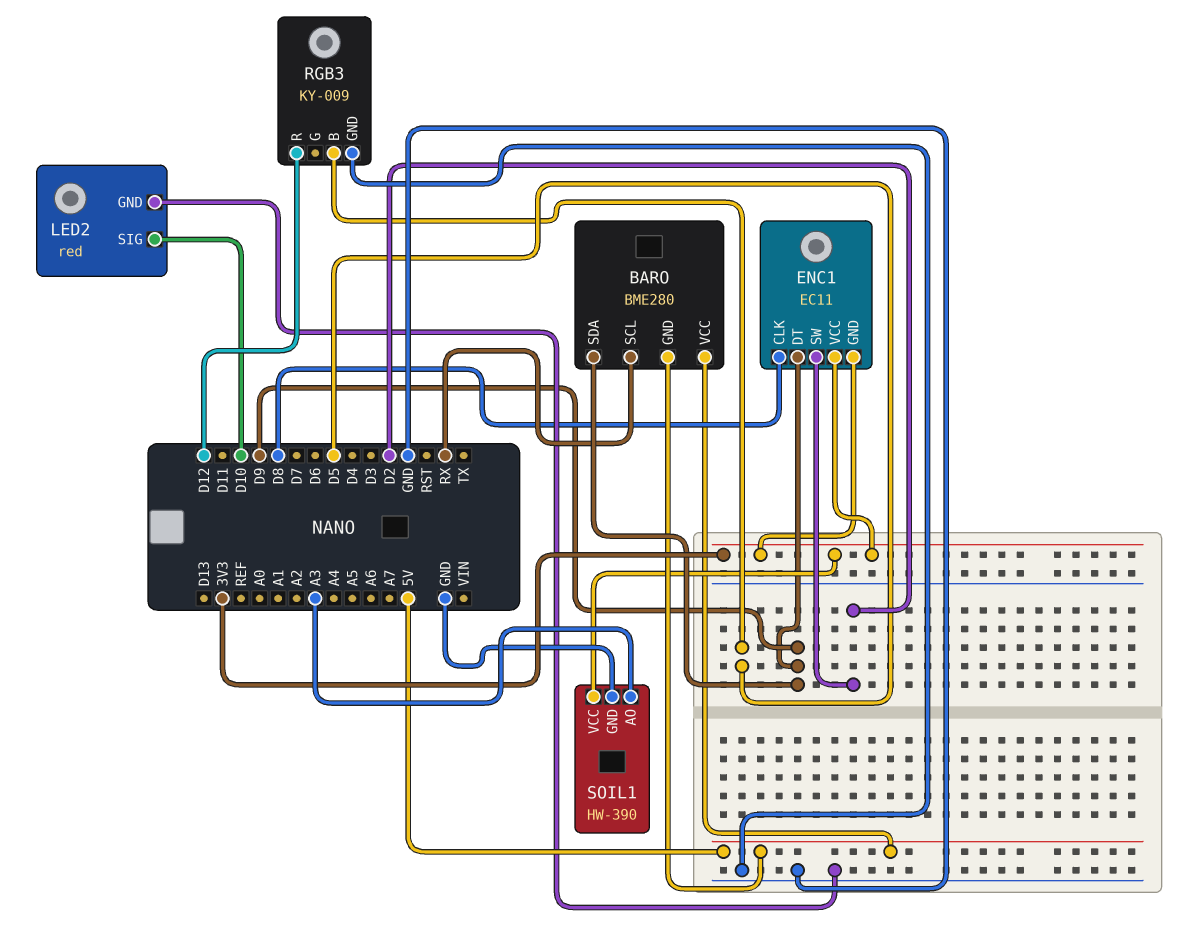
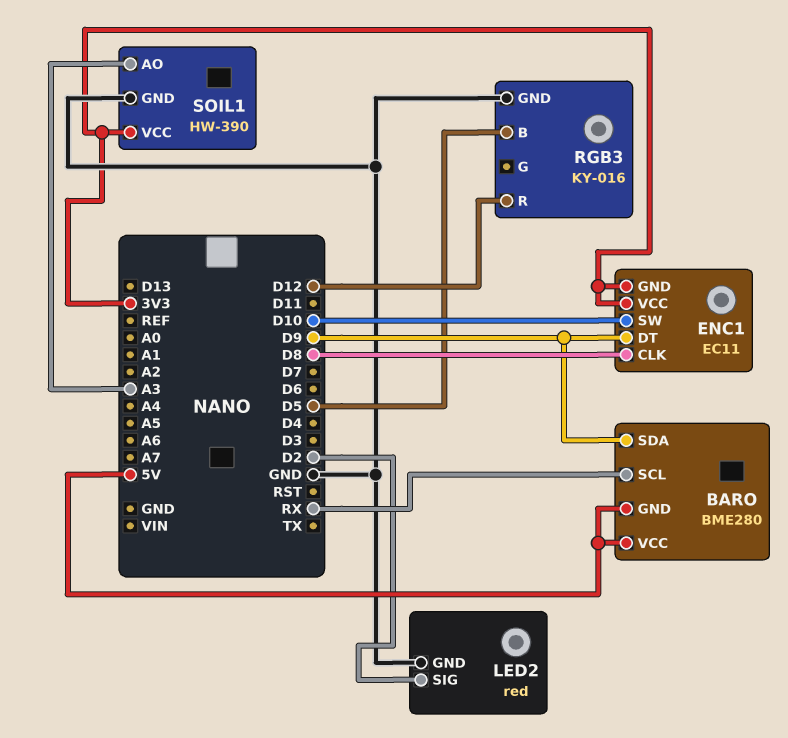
ENC1 pin SW: D2 -> D10
LED2 pin SIG: D10 -> D2
RGB3: KY-009 -> KY-016

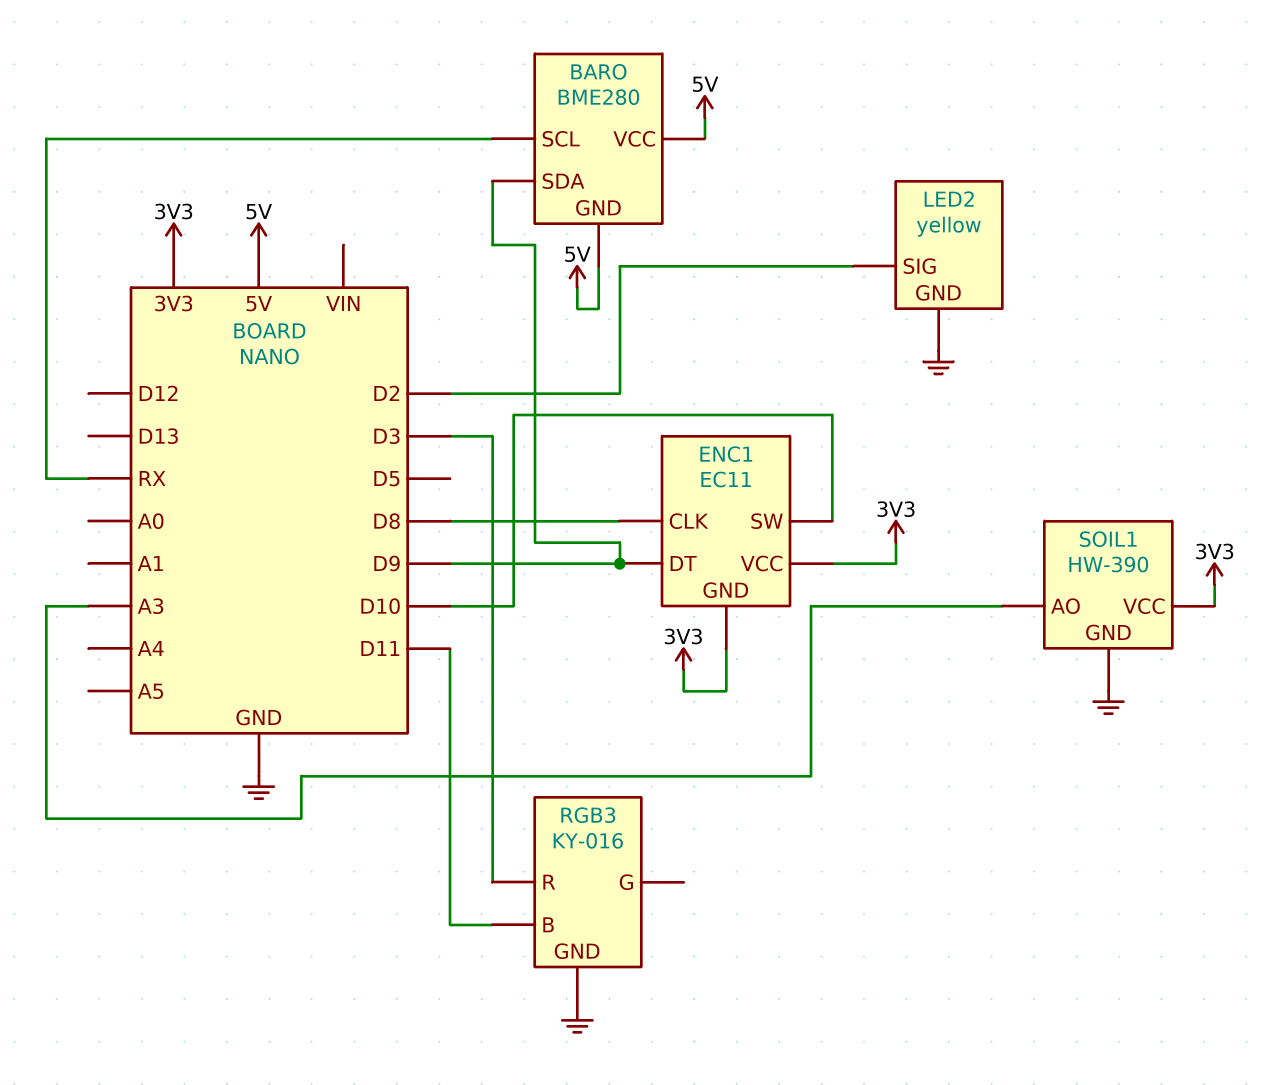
LED2: red -> yellow
RGB3 pin B: D5 -> D11
RGB3 pin R: D12 -> D3

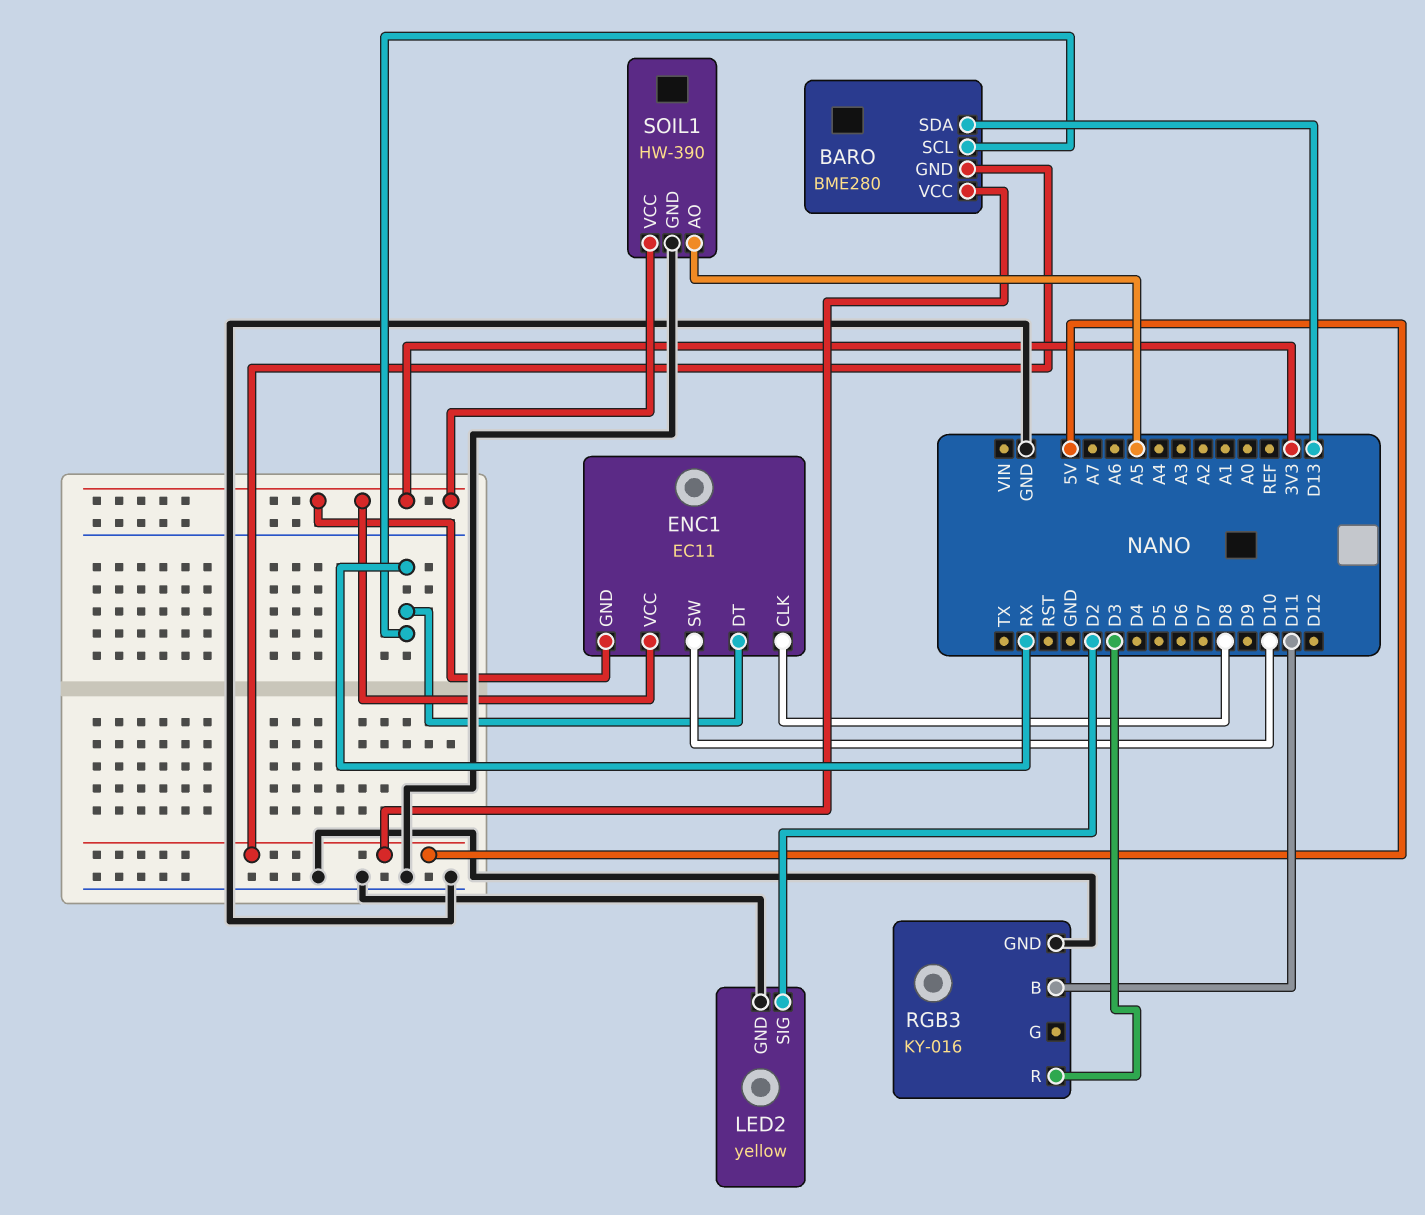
BARO pin SDA: D9 -> D13
ENC1 pin DT: D9 -> RX
SOIL1 pin AO: A3 -> A5

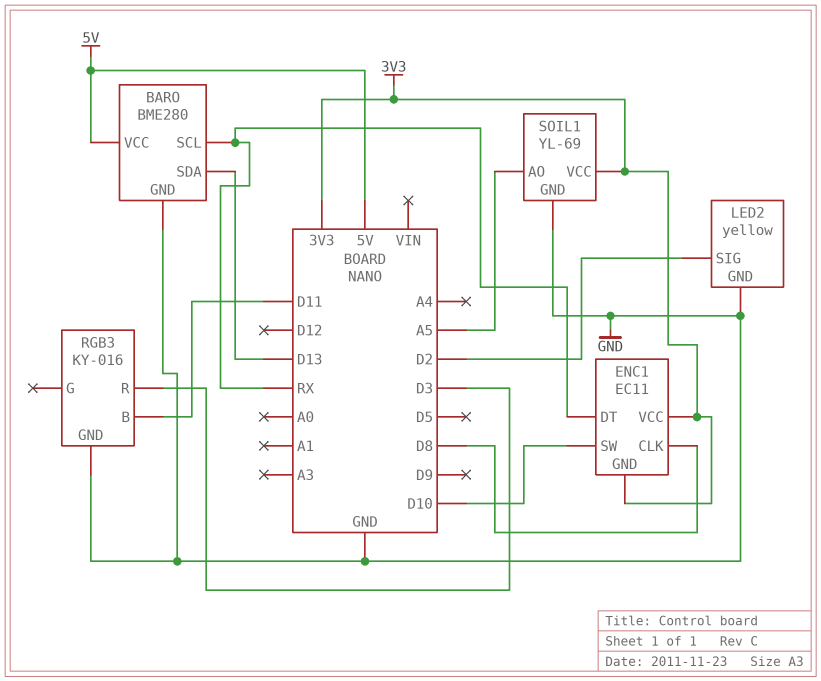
BARO pin GND: 5V -> GND
SOIL1: HW-390 -> YL-69

